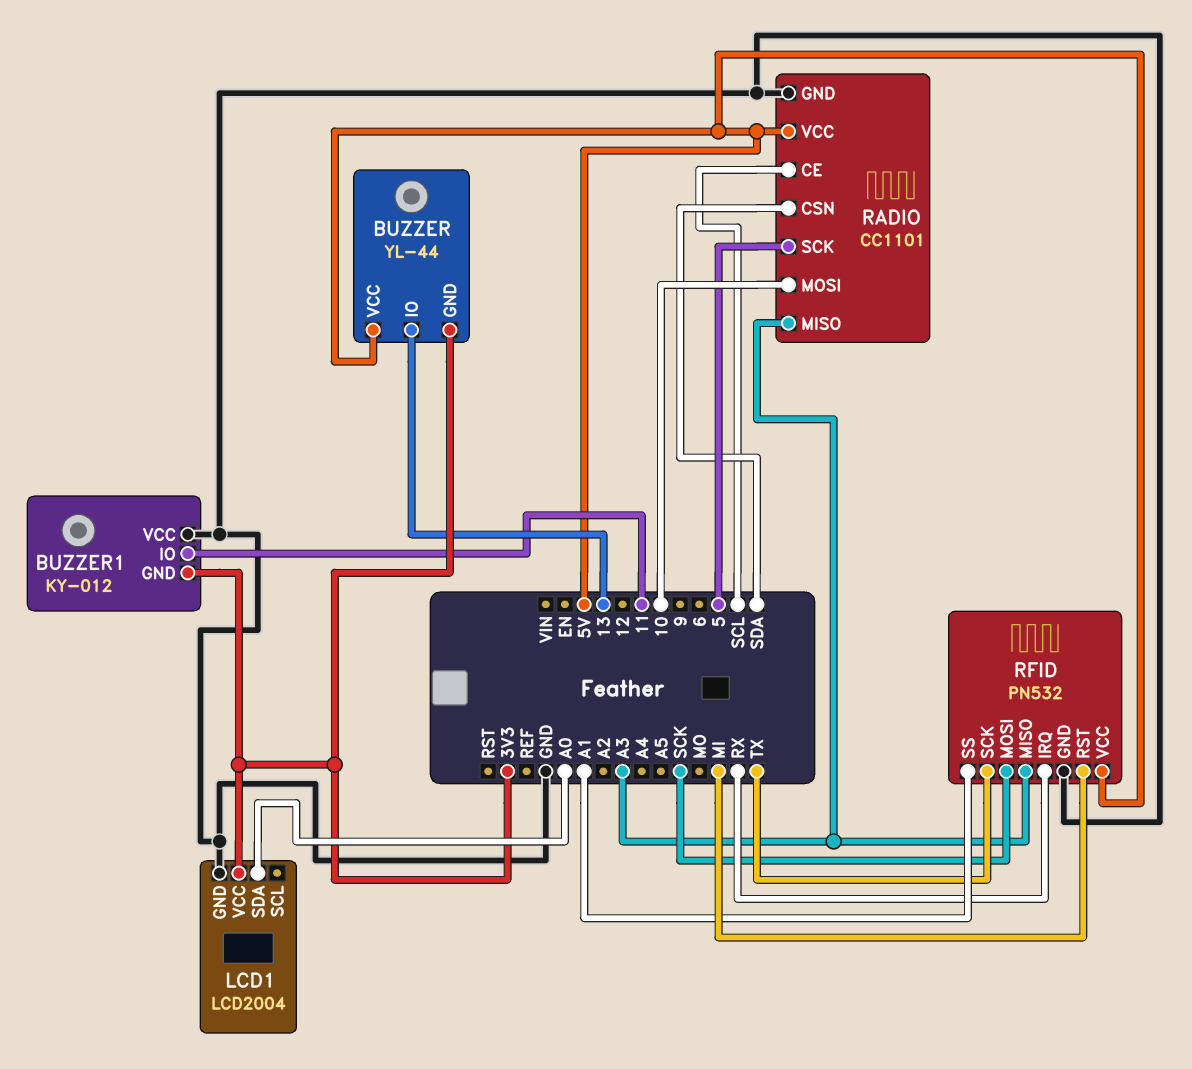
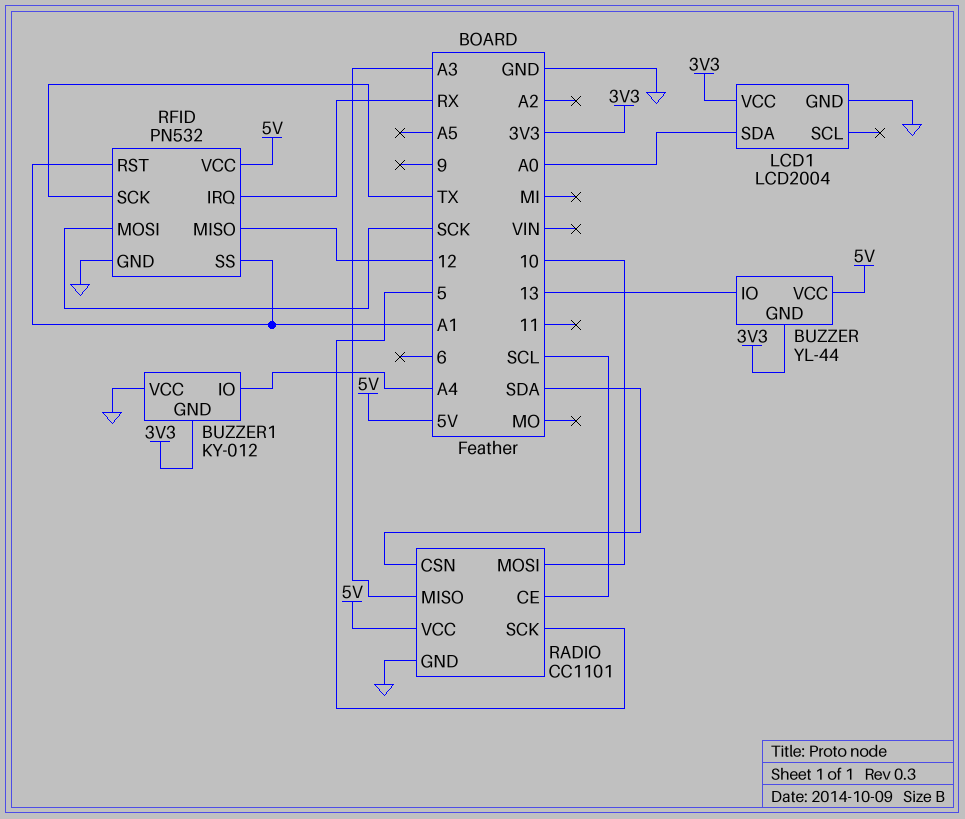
BUZZER1 pin IO: 11 -> A4
RFID pin MISO: A3 -> 12
RFID pin RST: MI -> A1

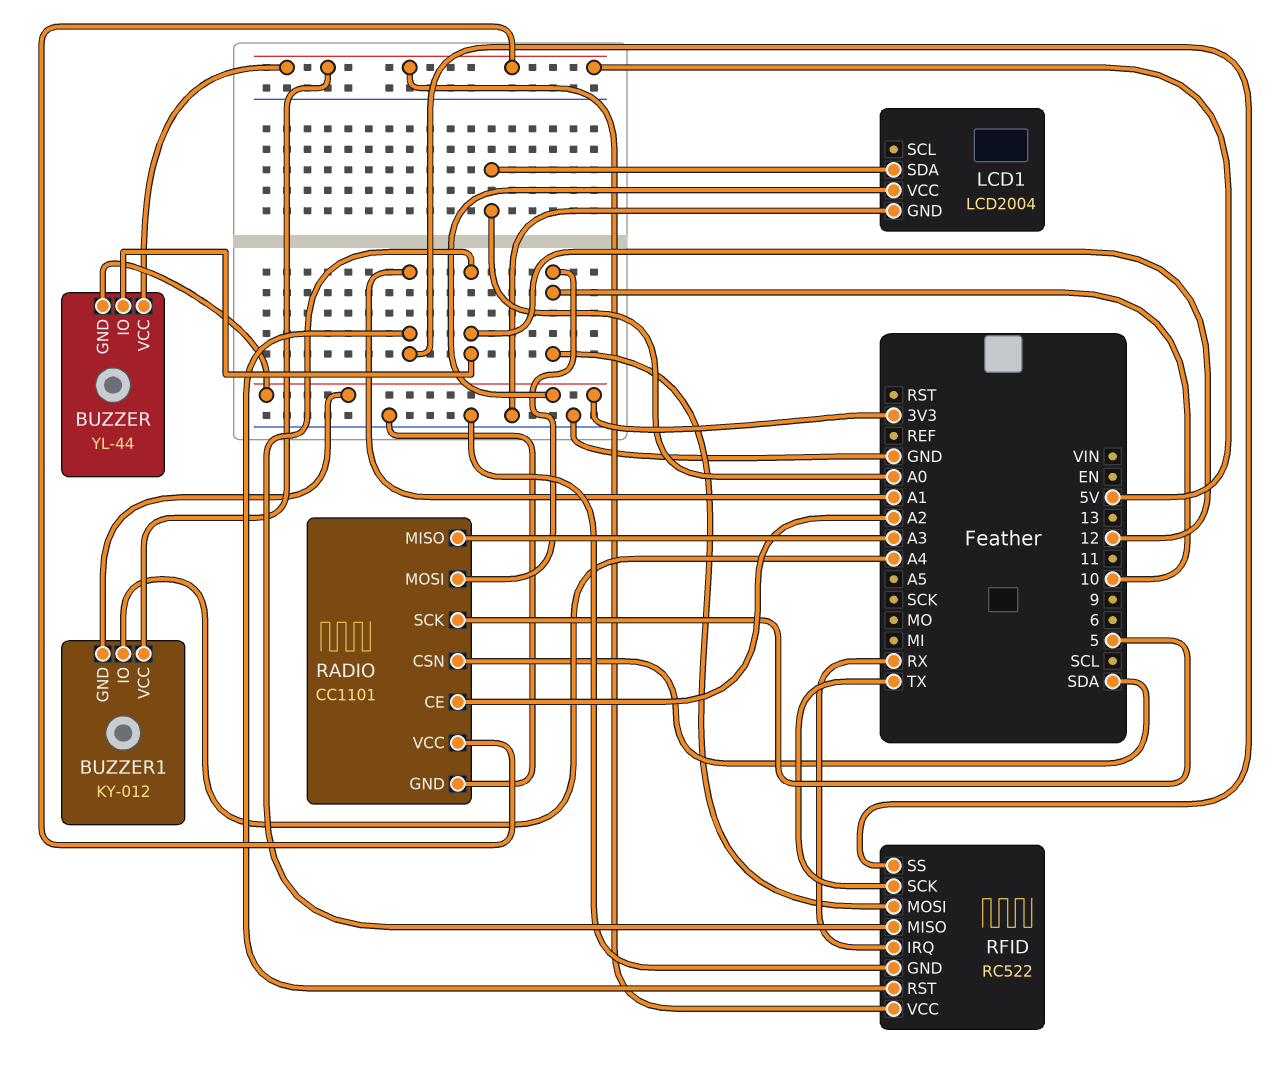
BUZZER pin IO: 13 -> 12
BUZZER1 pin VCC: GND -> 5V
RADIO pin CE: SCL -> A2
RFID: PN532 -> RC522
RFID pin MOSI: SCK -> 10

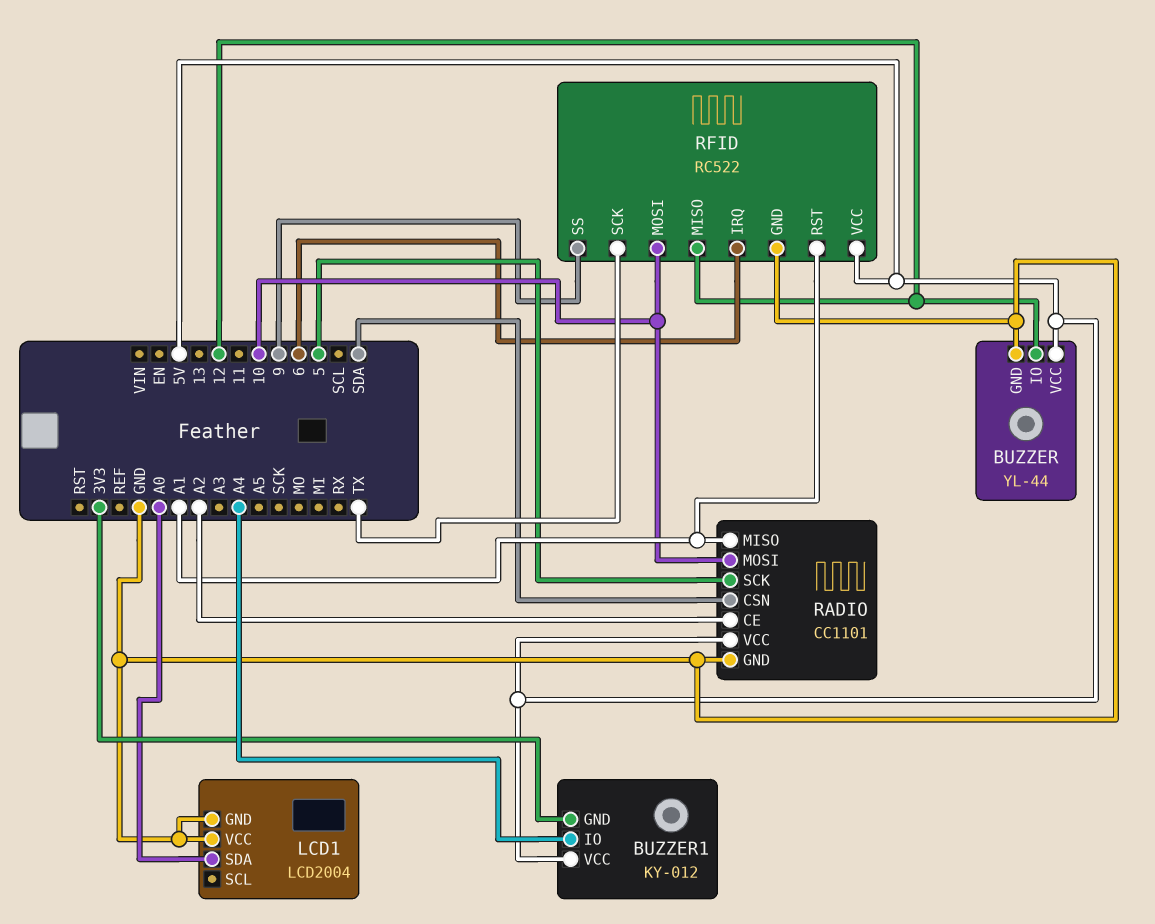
BUZZER pin GND: 3V3 -> GND
LCD1 pin VCC: 3V3 -> GND
RADIO pin MISO: A3 -> A1
RFID pin IRQ: RX -> 6
RFID pin SS: A1 -> 9

